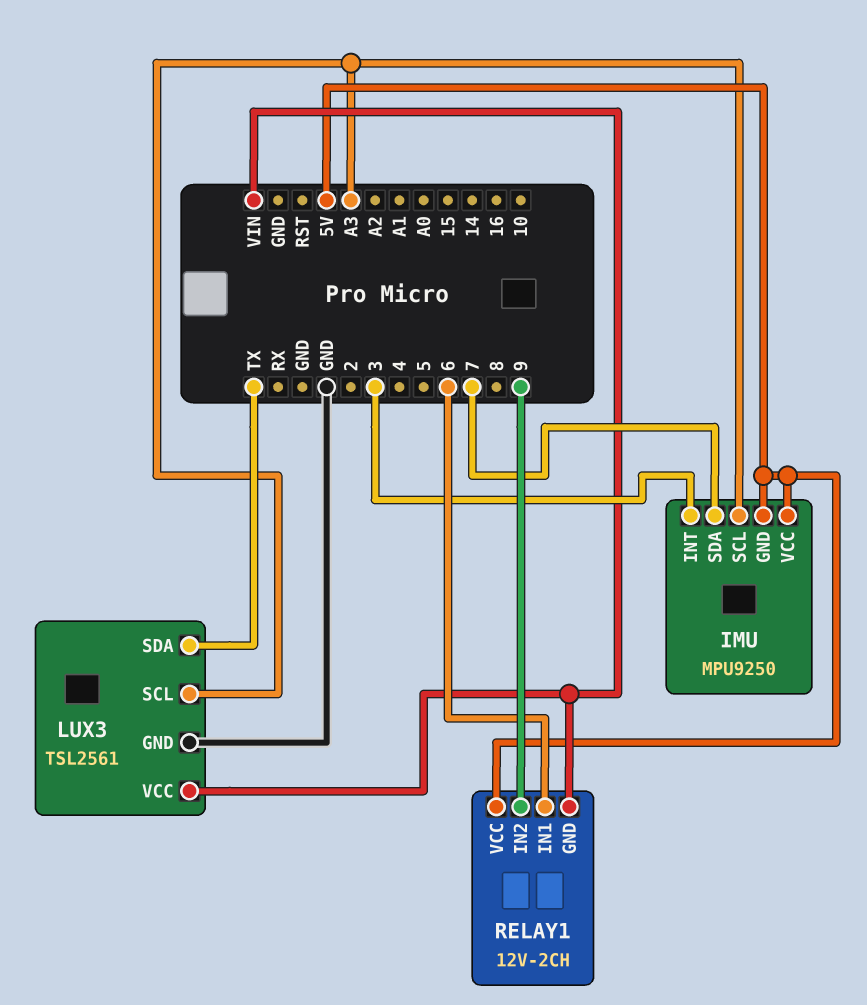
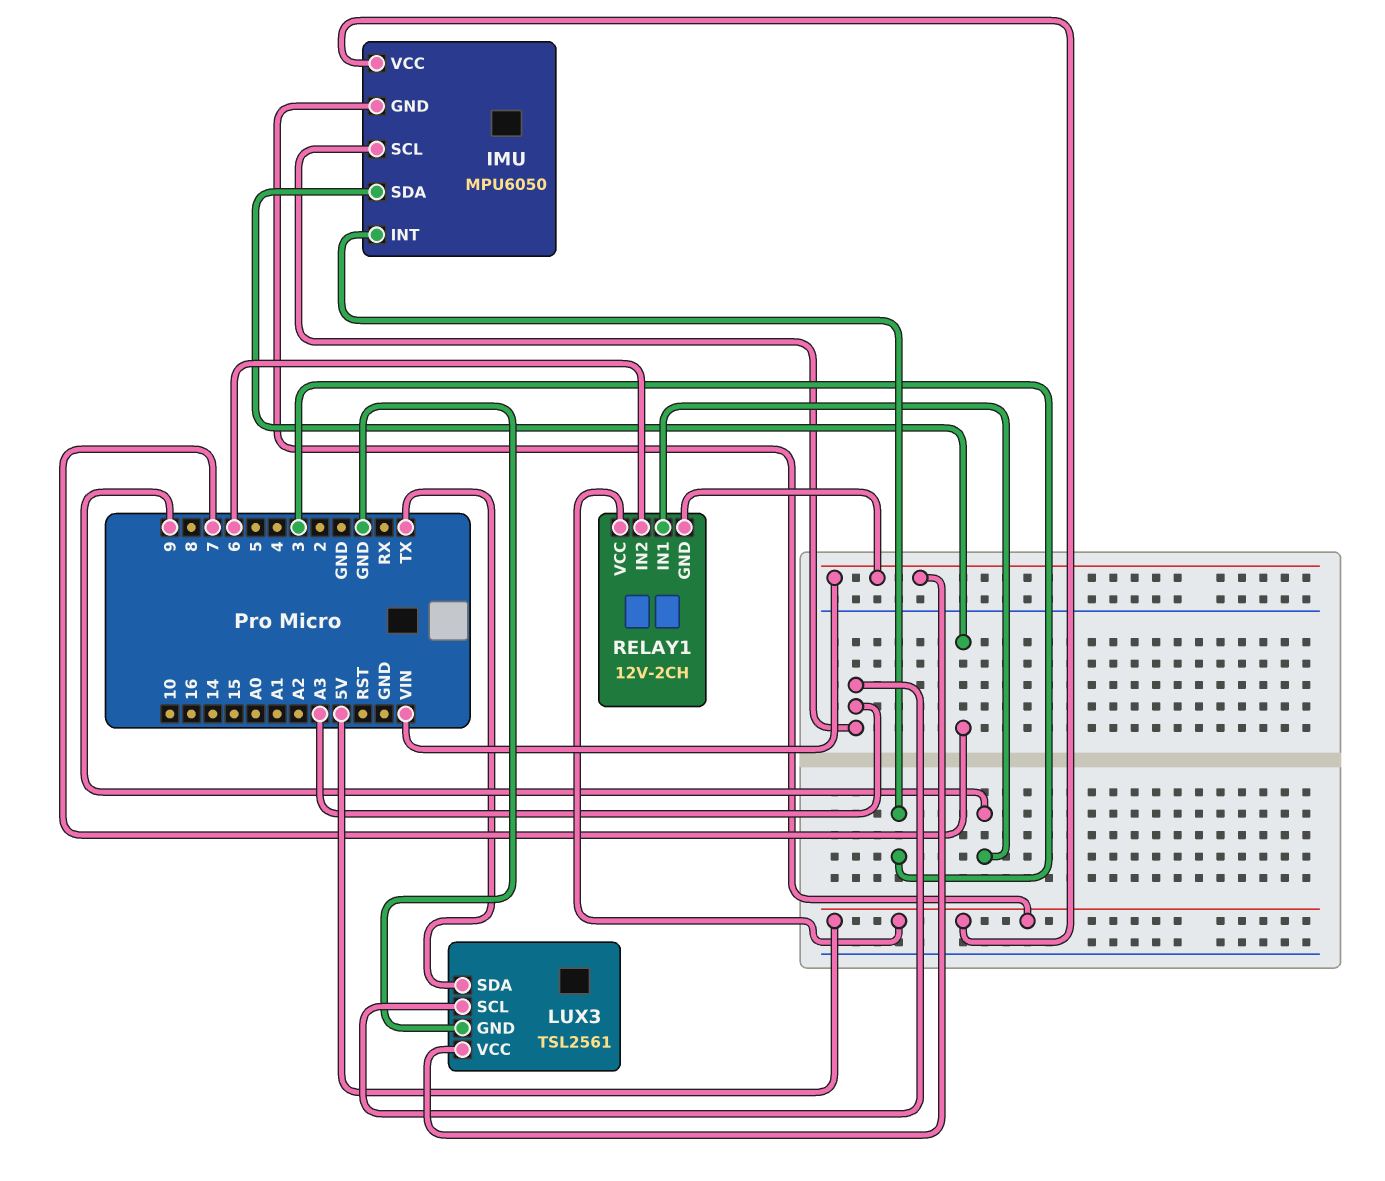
IMU: MPU9250 -> MPU6050
RELAY1 pin IN1: 6 -> 9
RELAY1 pin IN2: 9 -> 6

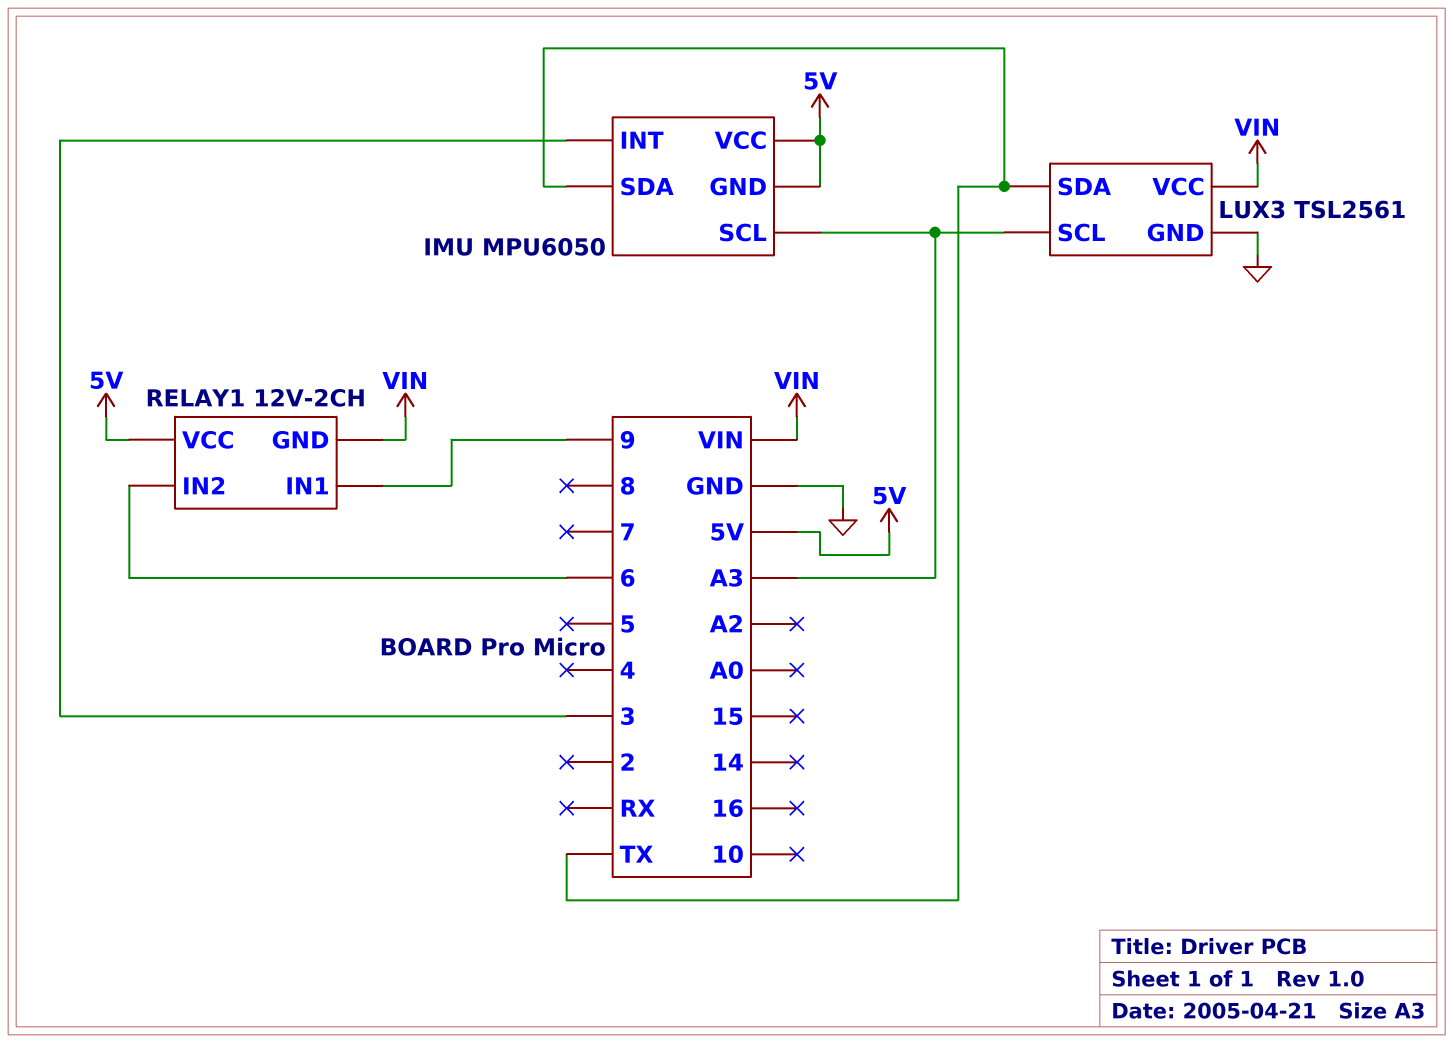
IMU pin SDA: 7 -> TX

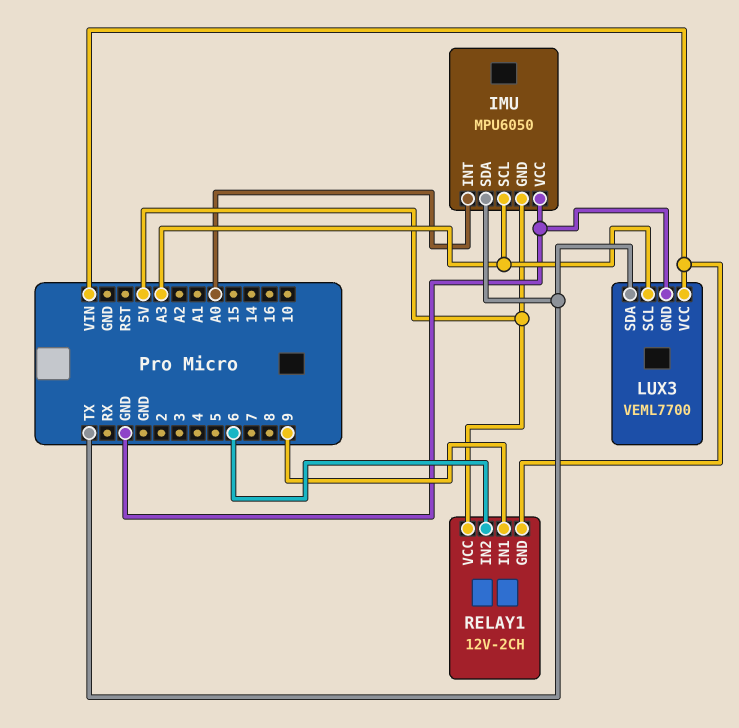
IMU pin INT: 3 -> A0
IMU pin VCC: 5V -> GND
LUX3: TSL2561 -> VEML7700

